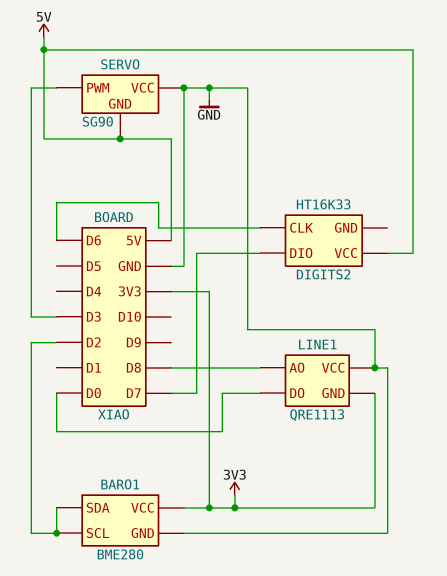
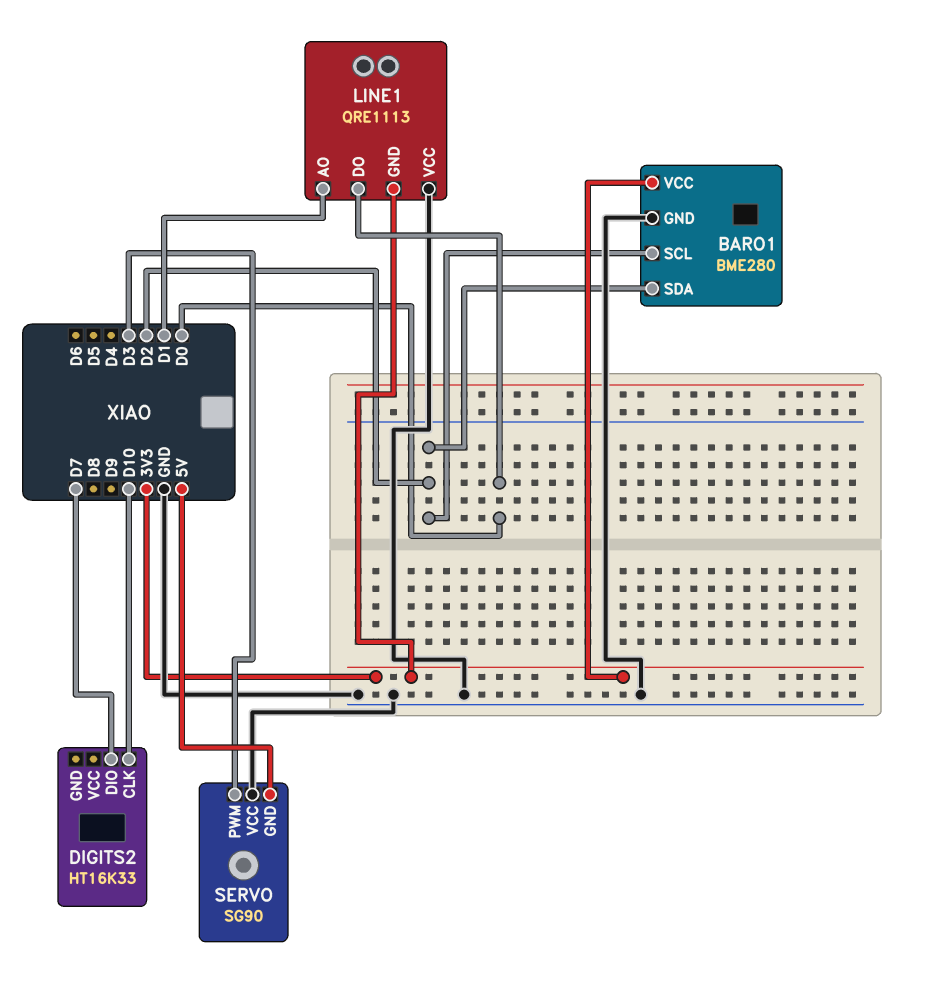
DIGITS2 pin CLK: D6 -> D10
DIGITS2 pin VCC: 5V -> none
LINE1 pin AO: D8 -> D1

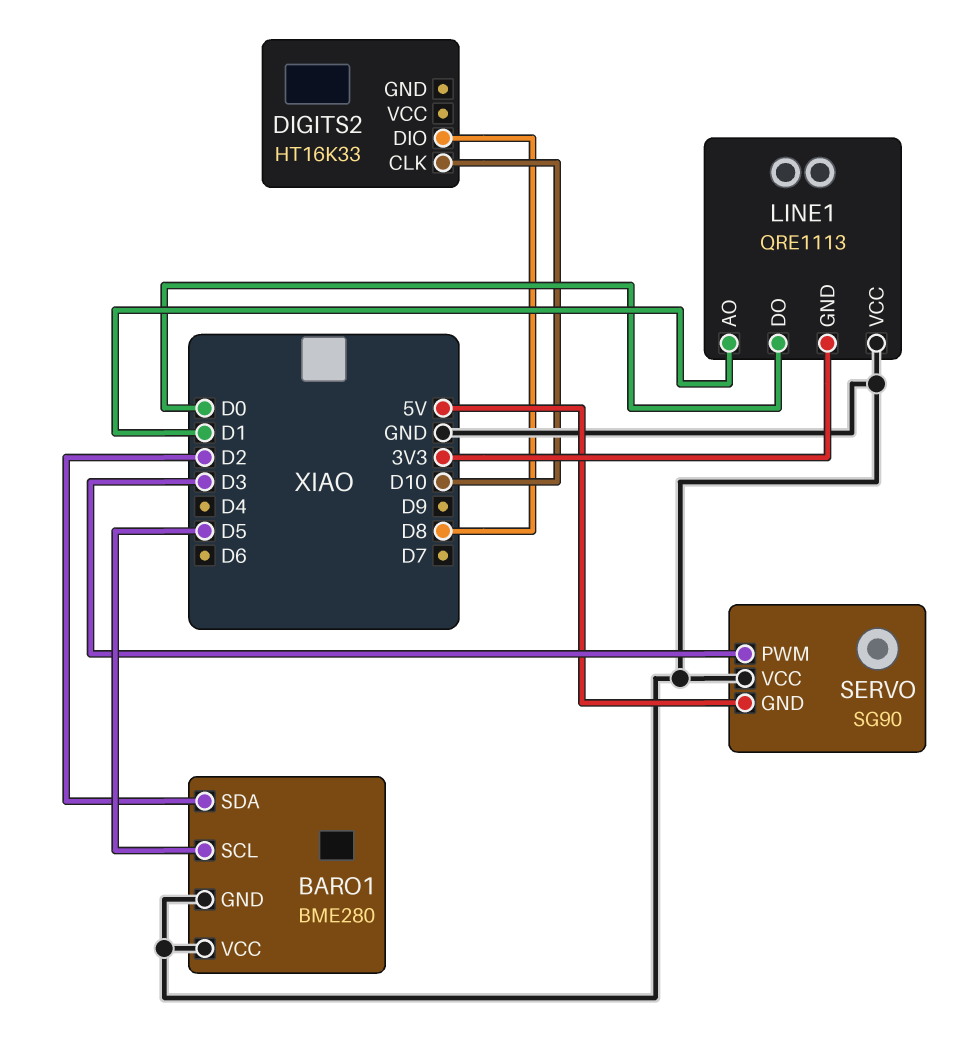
BARO1 pin SCL: D2 -> D5
BARO1 pin VCC: 3V3 -> GND
DIGITS2 pin DIO: D7 -> D8

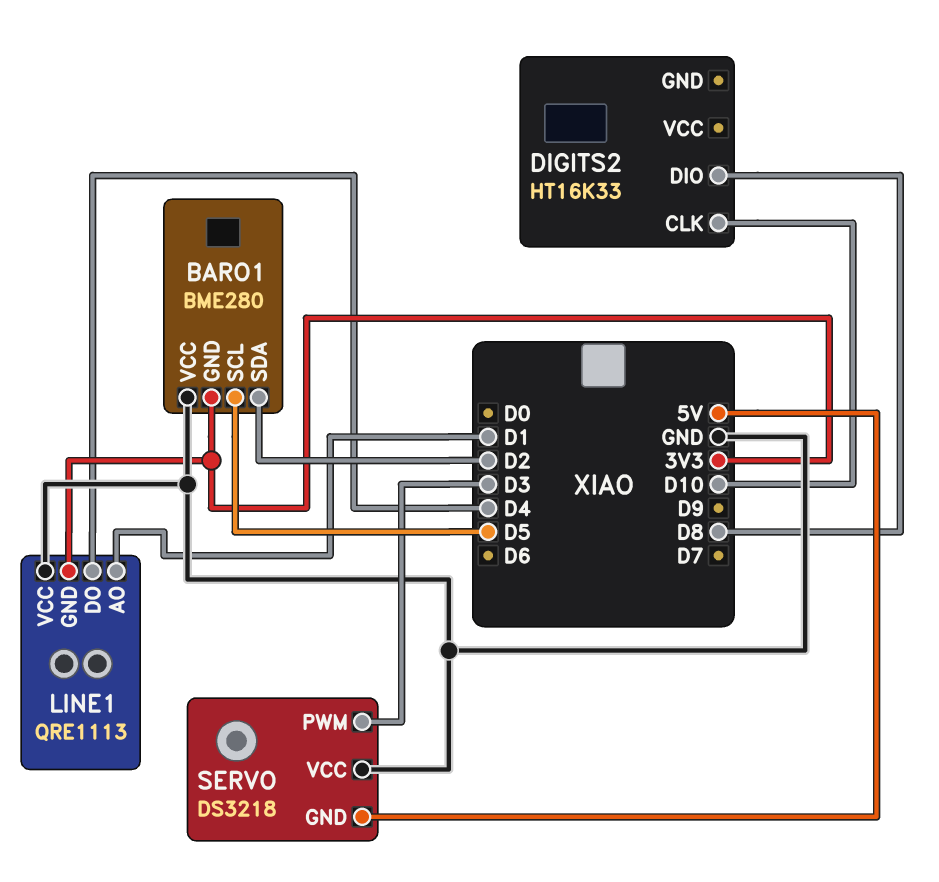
BARO1 pin GND: GND -> 3V3
LINE1 pin DO: D0 -> D4
SERVO: SG90 -> DS3218

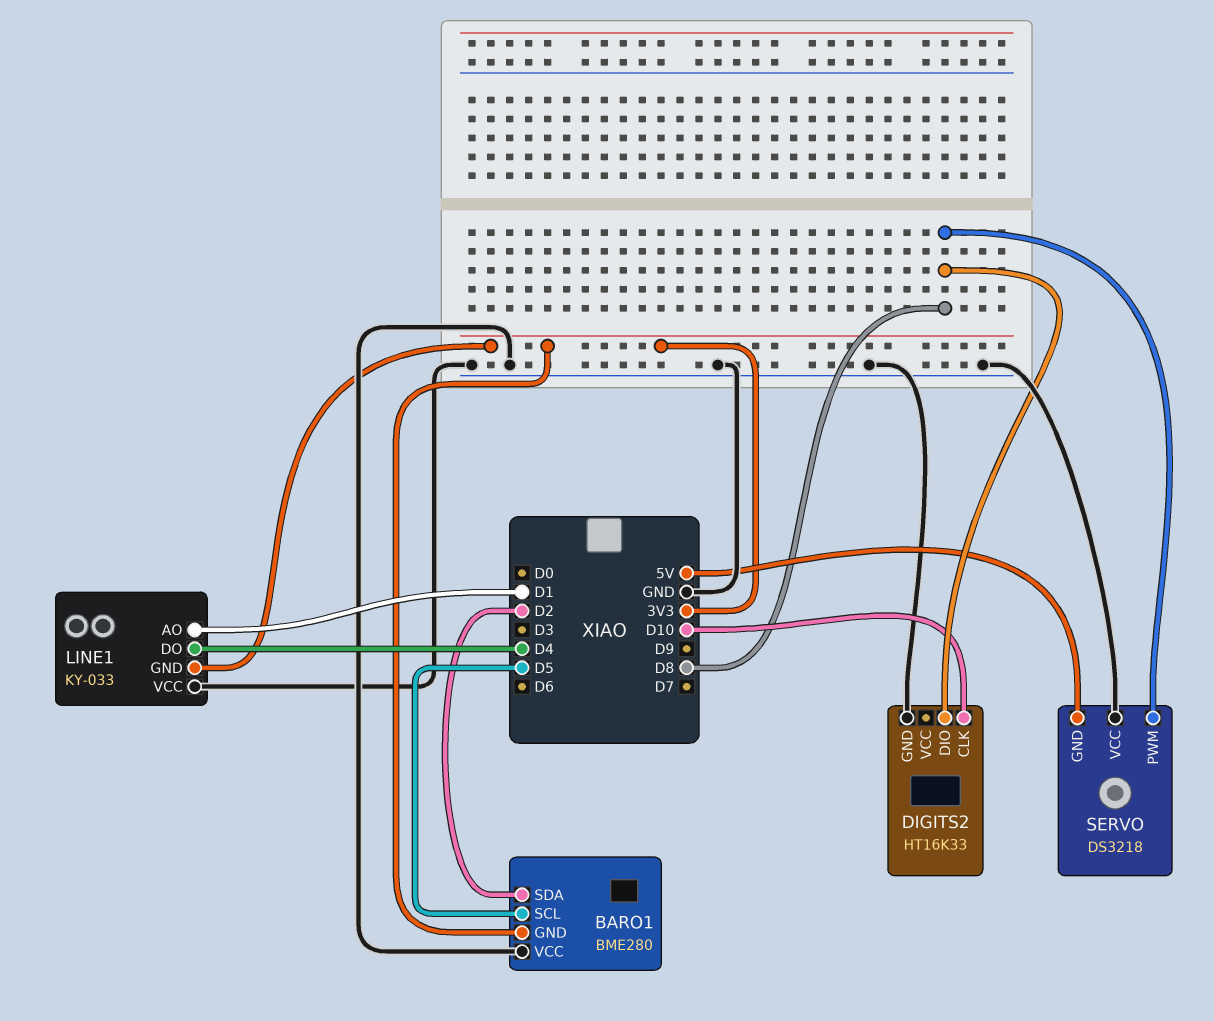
DIGITS2 pin GND: none -> GND
LINE1: QRE1113 -> KY-033
SERVO pin PWM: D3 -> D8

